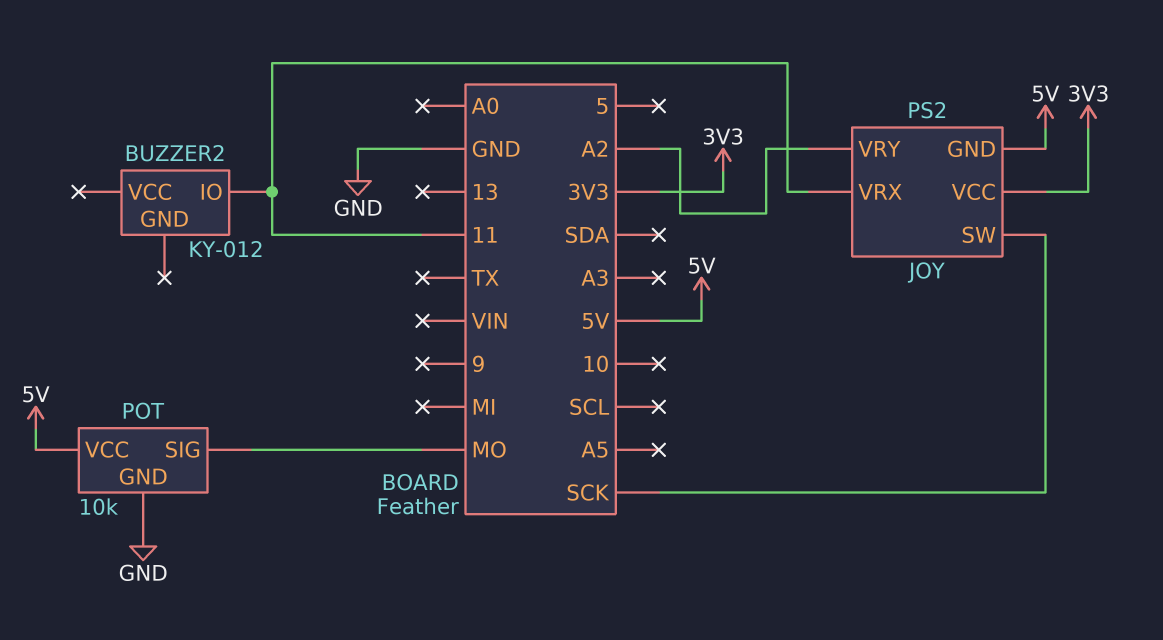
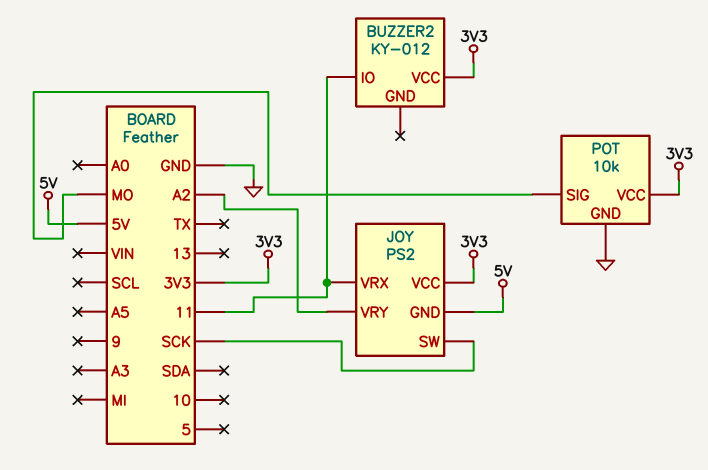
BUZZER2 pin VCC: none -> 3V3
POT pin VCC: 5V -> 3V3

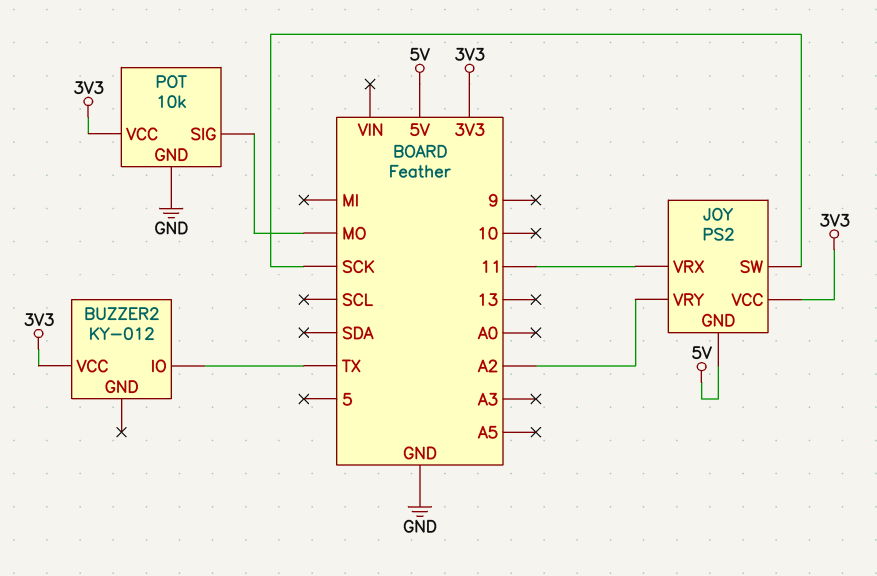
BUZZER2 pin IO: 11 -> TX

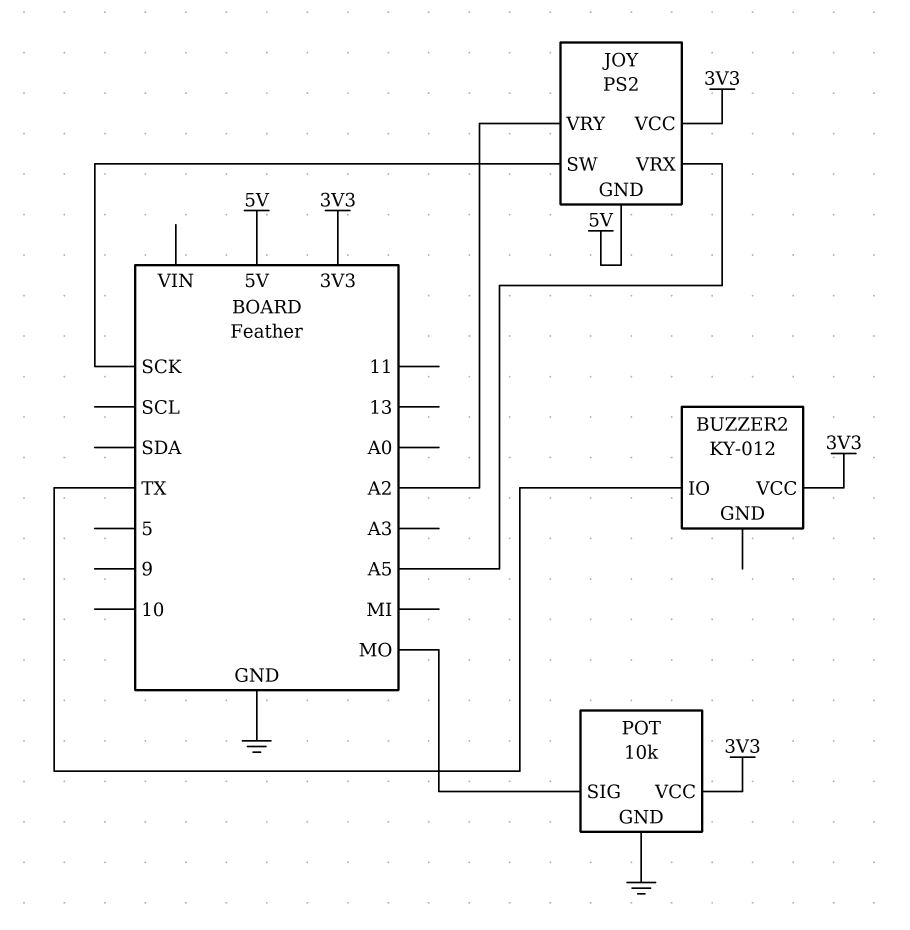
JOY pin VRX: 11 -> A5

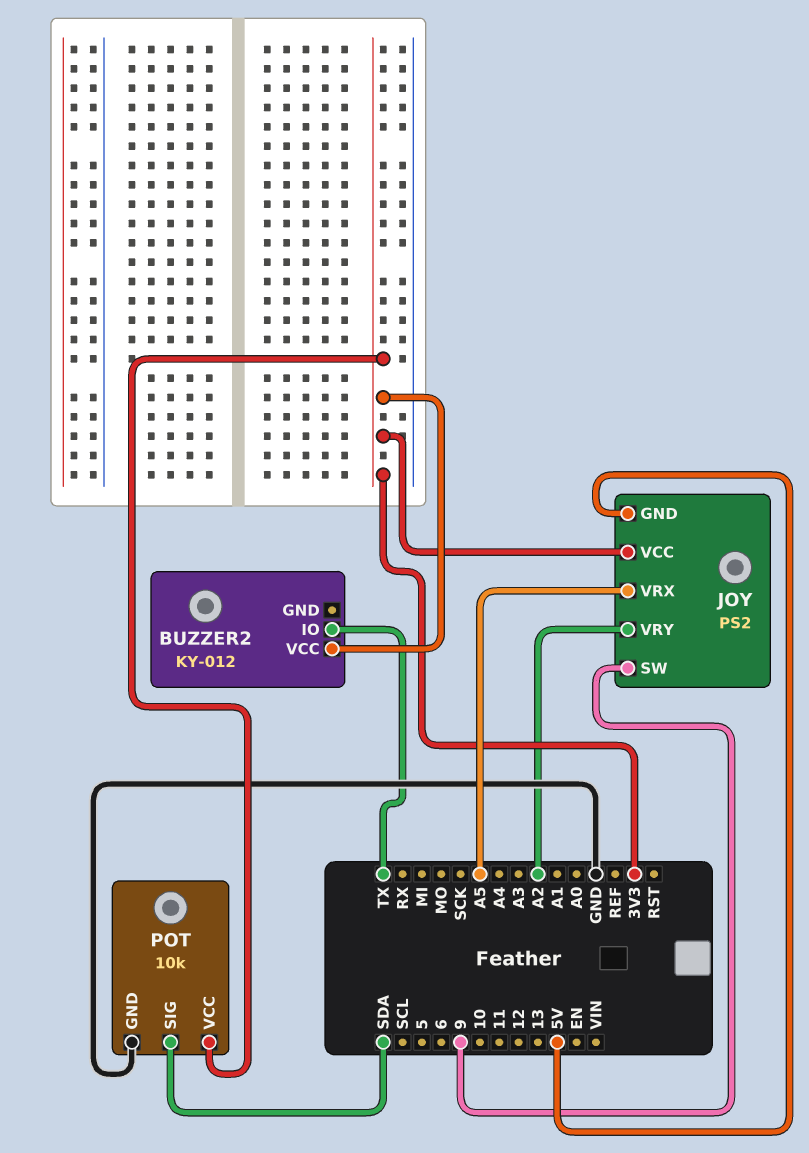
JOY pin SW: SCK -> 9
POT pin SIG: MO -> SDA

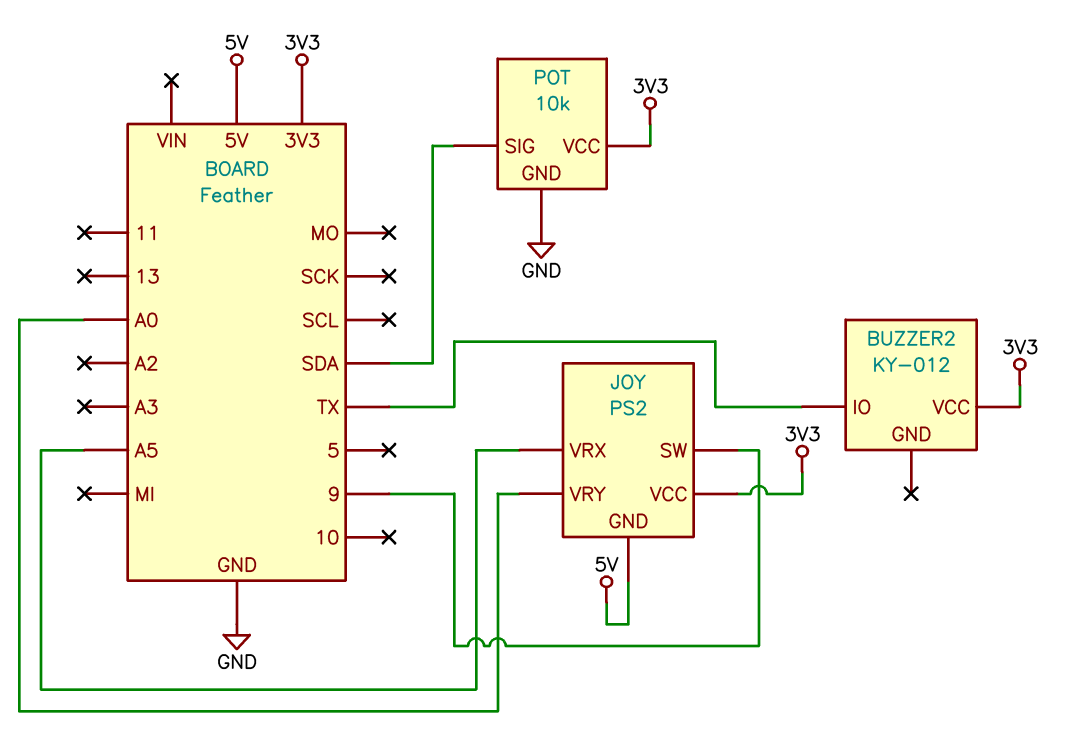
JOY pin VRY: A2 -> A0

